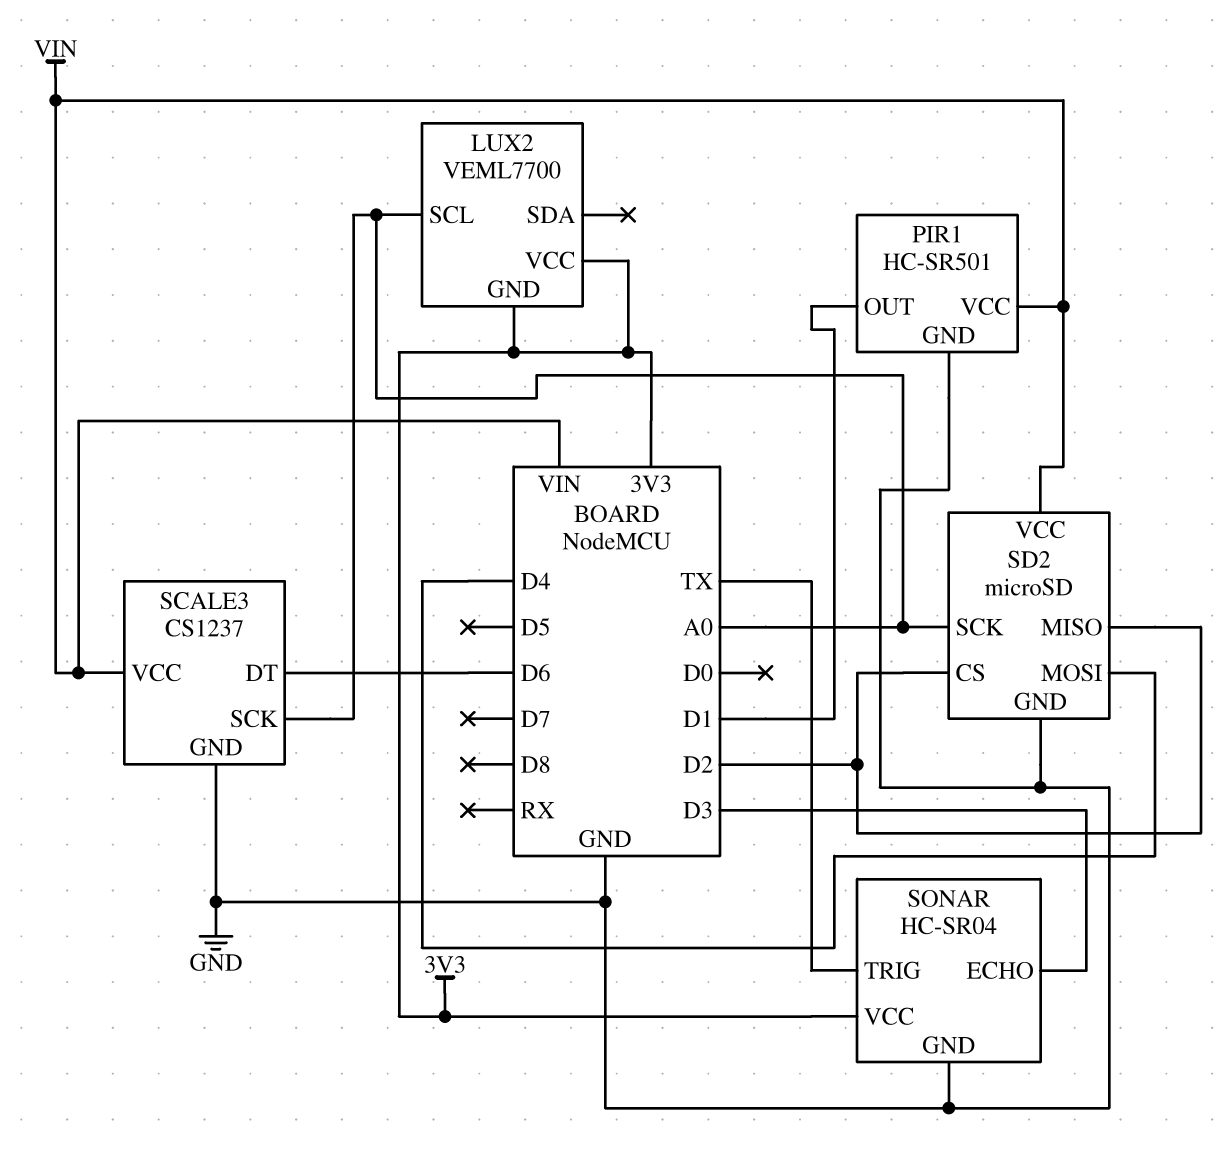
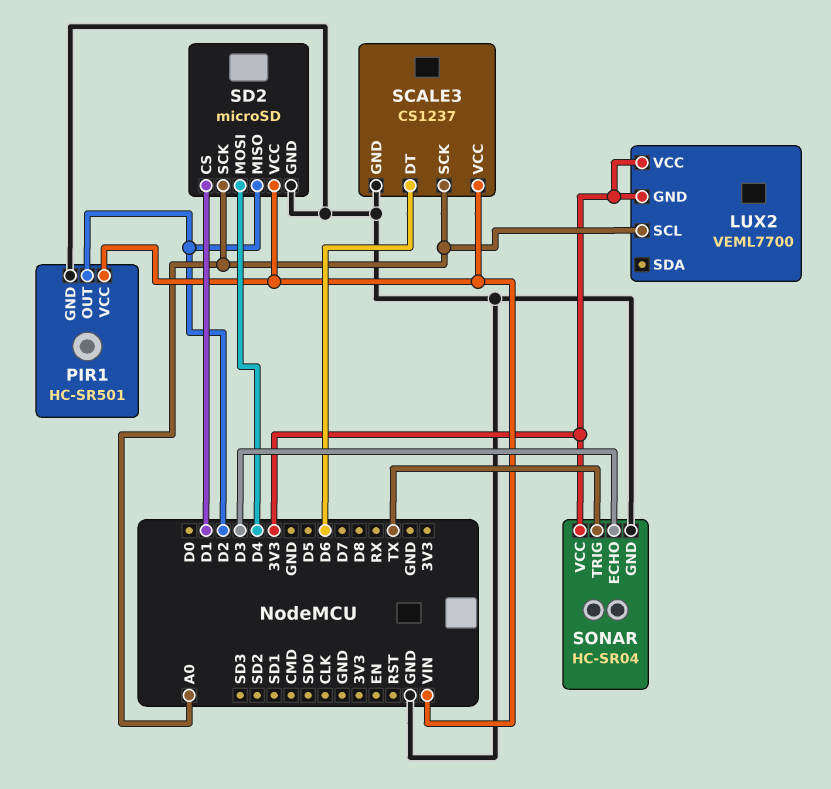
PIR1 pin OUT: D1 -> D2
SD2 pin CS: D2 -> D1

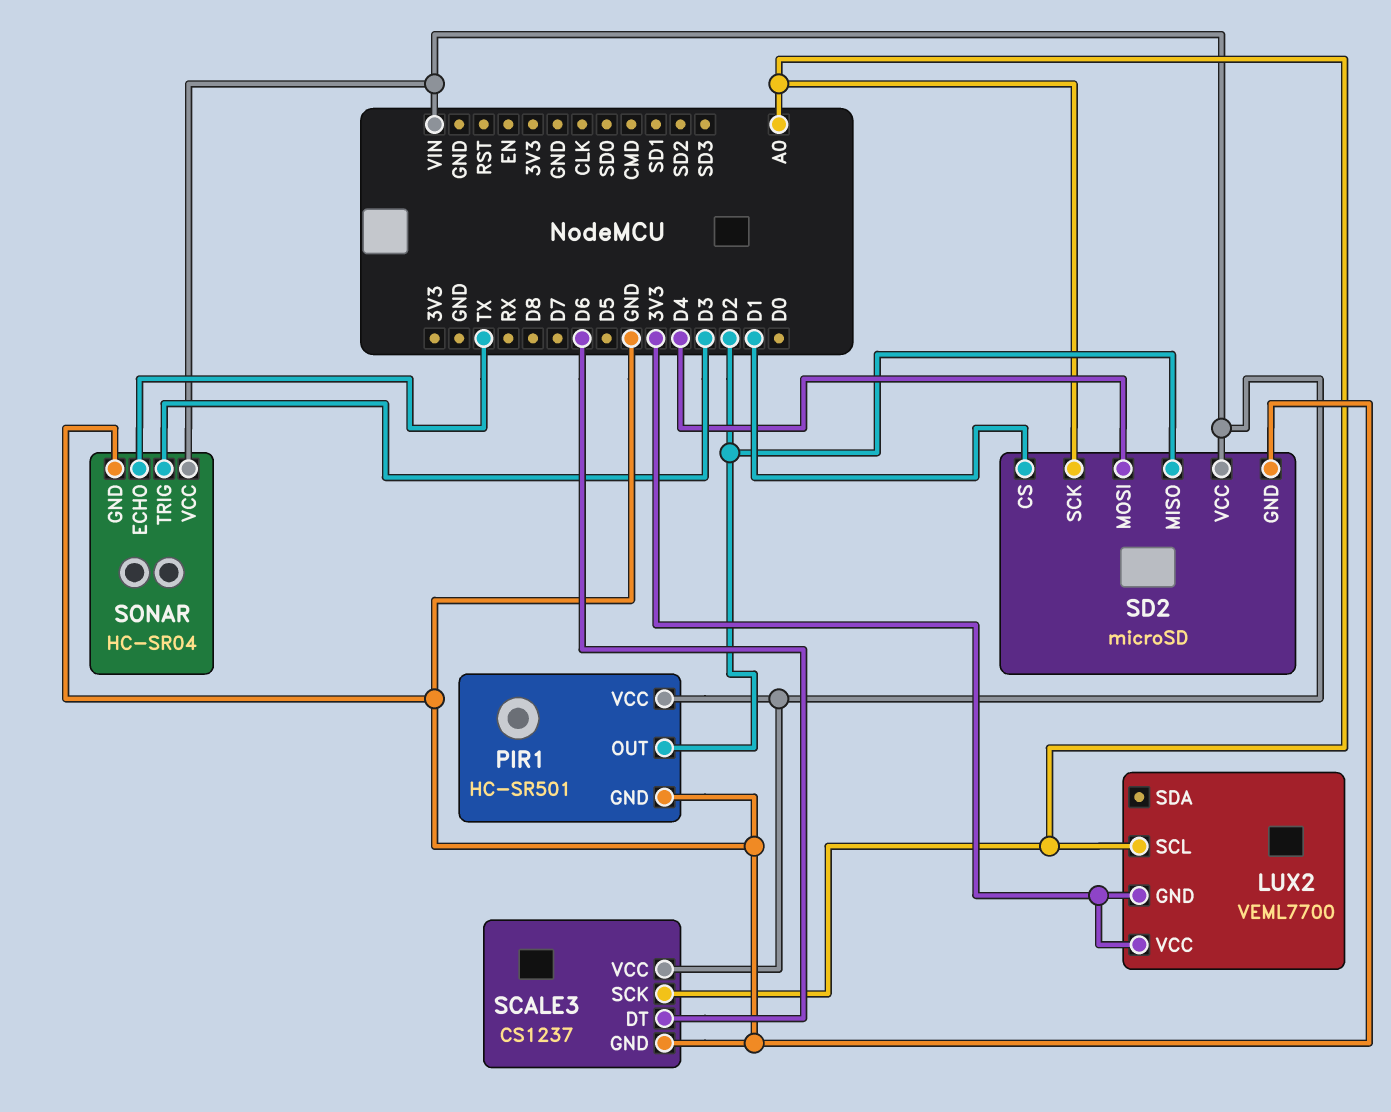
SONAR pin ECHO: D3 -> TX
SONAR pin TRIG: TX -> D3
SONAR pin VCC: 3V3 -> VIN

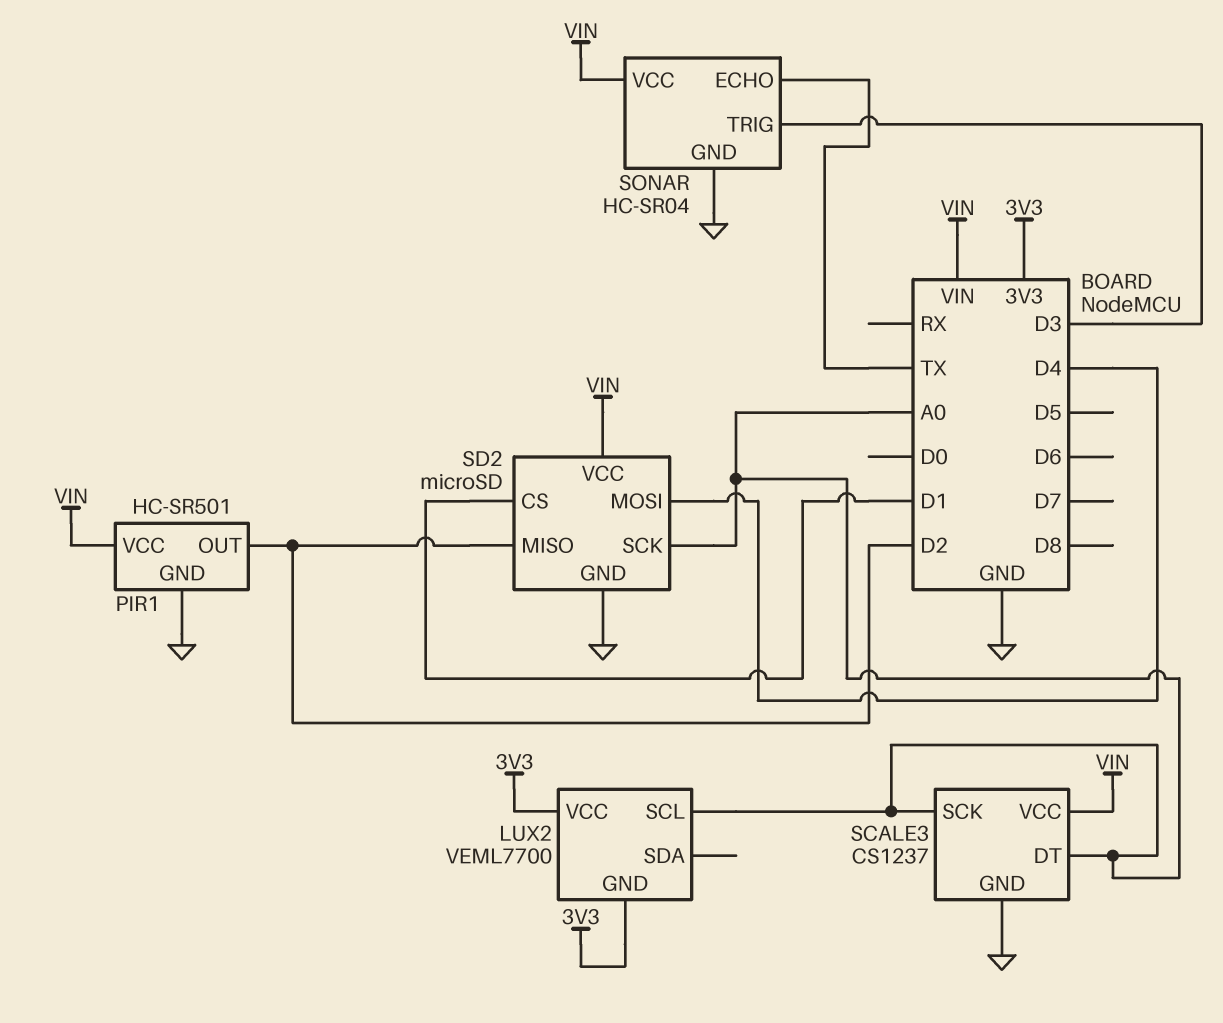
SCALE3 pin DT: D6 -> A0

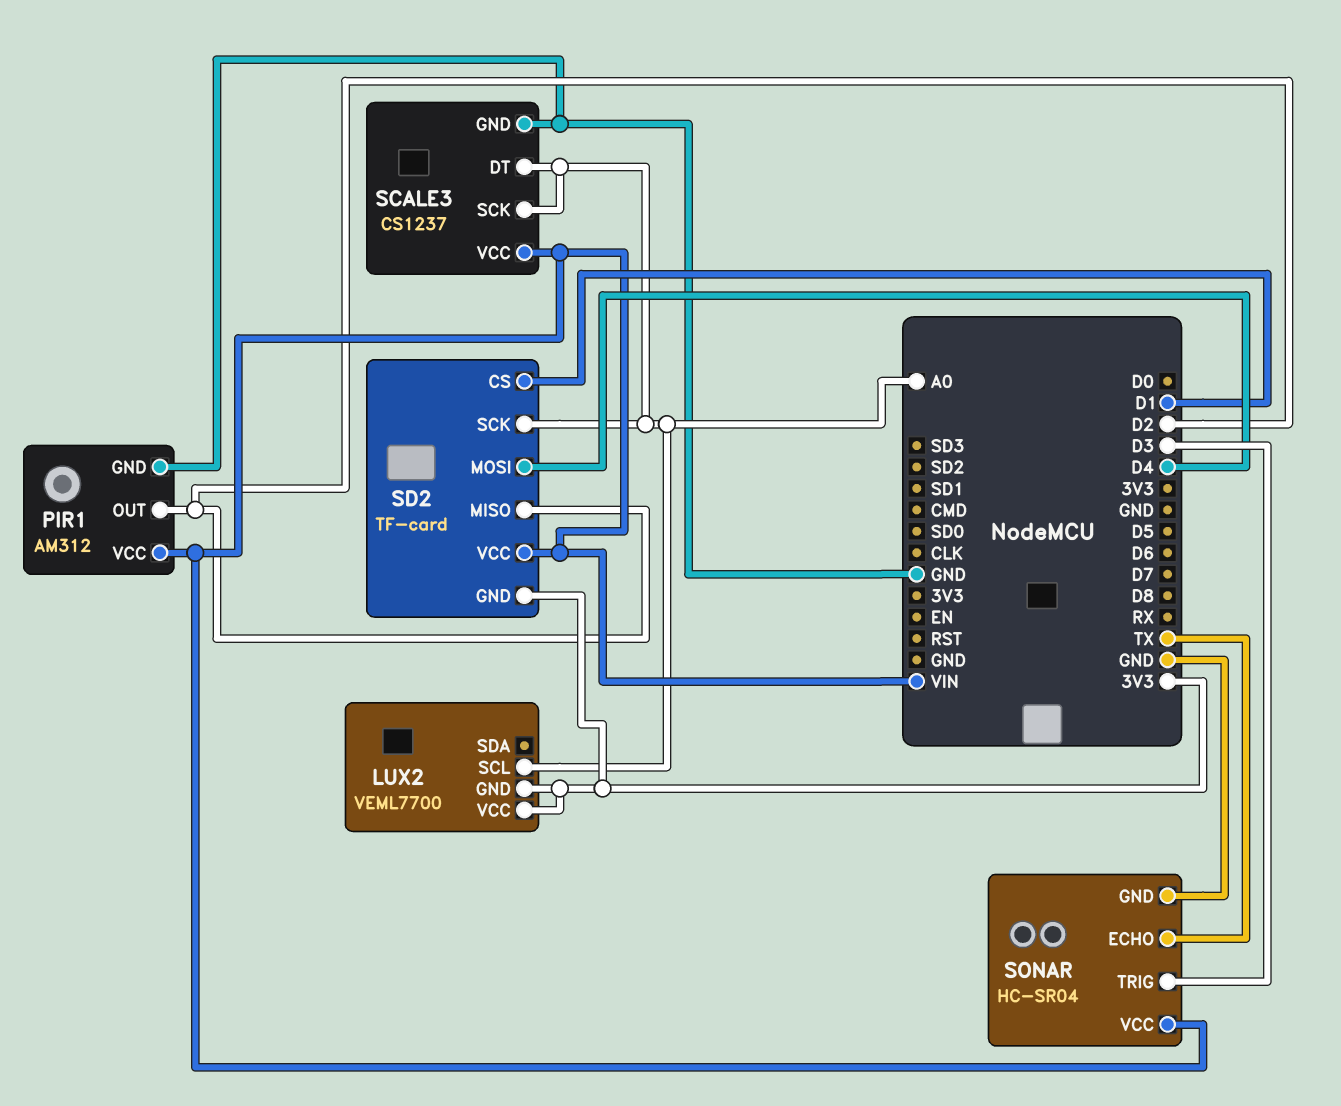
PIR1: HC-SR501 -> AM312
SD2: microSD -> TF-card
SD2 pin GND: GND -> 3V3

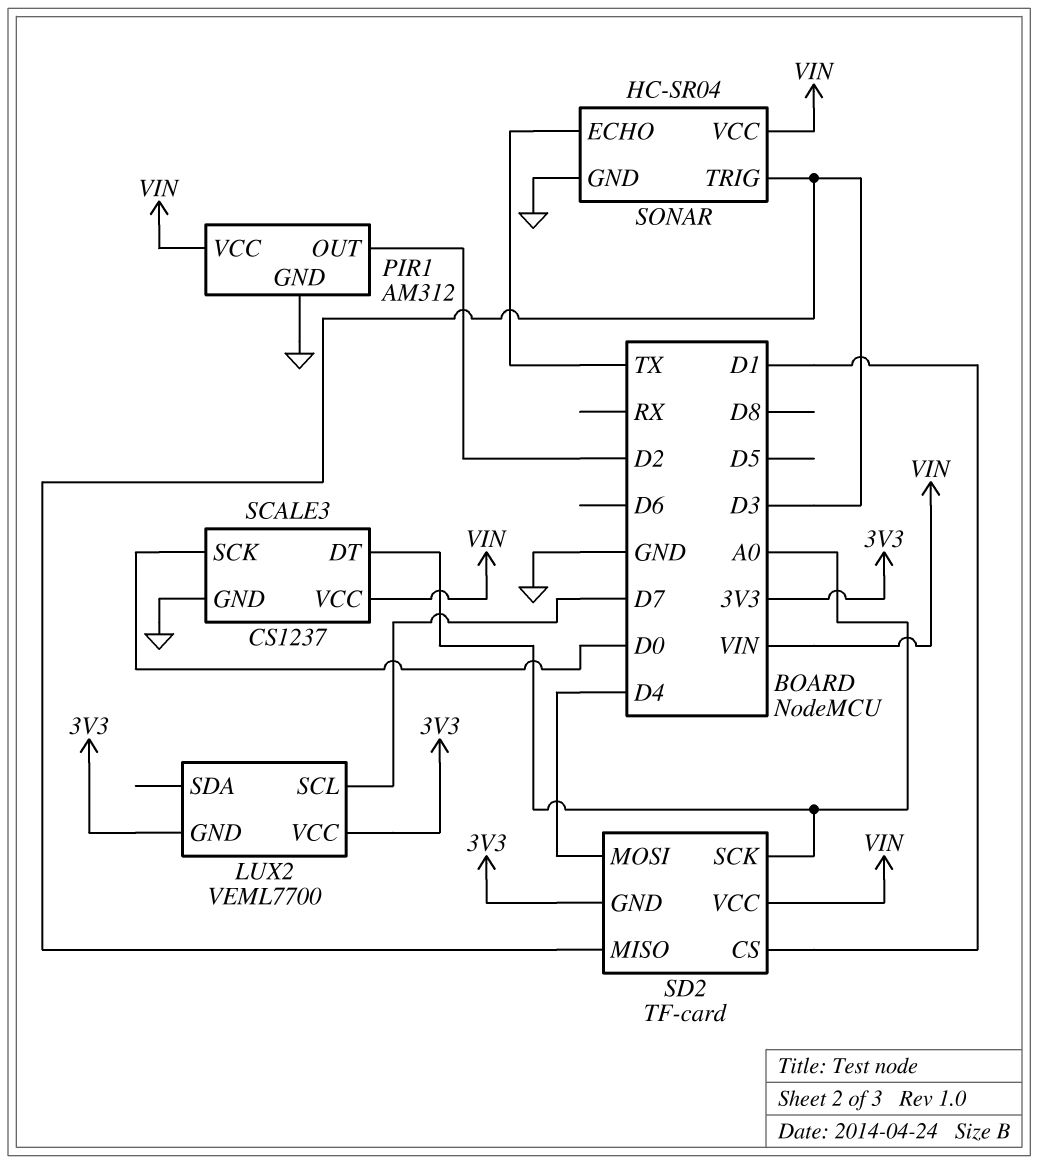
LUX2 pin SCL: A0 -> D7
SCALE3 pin SCK: A0 -> D0
SD2 pin MISO: D2 -> D3

